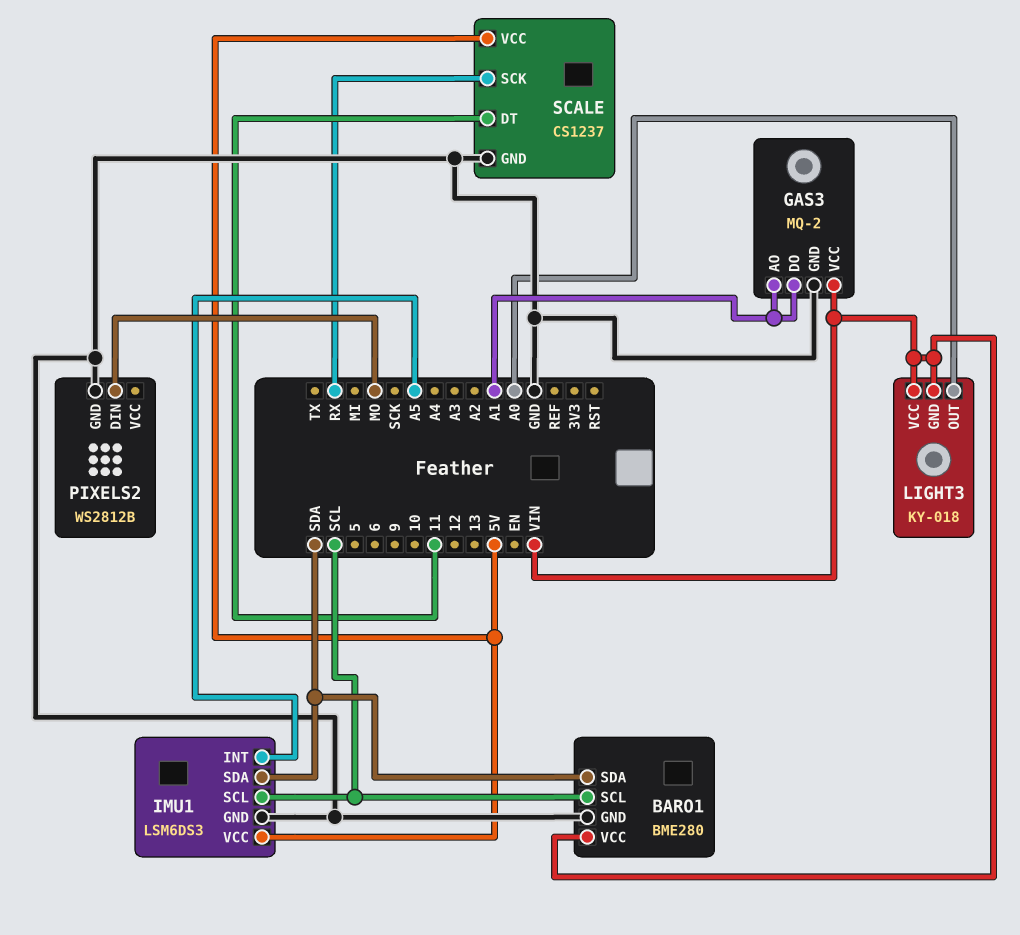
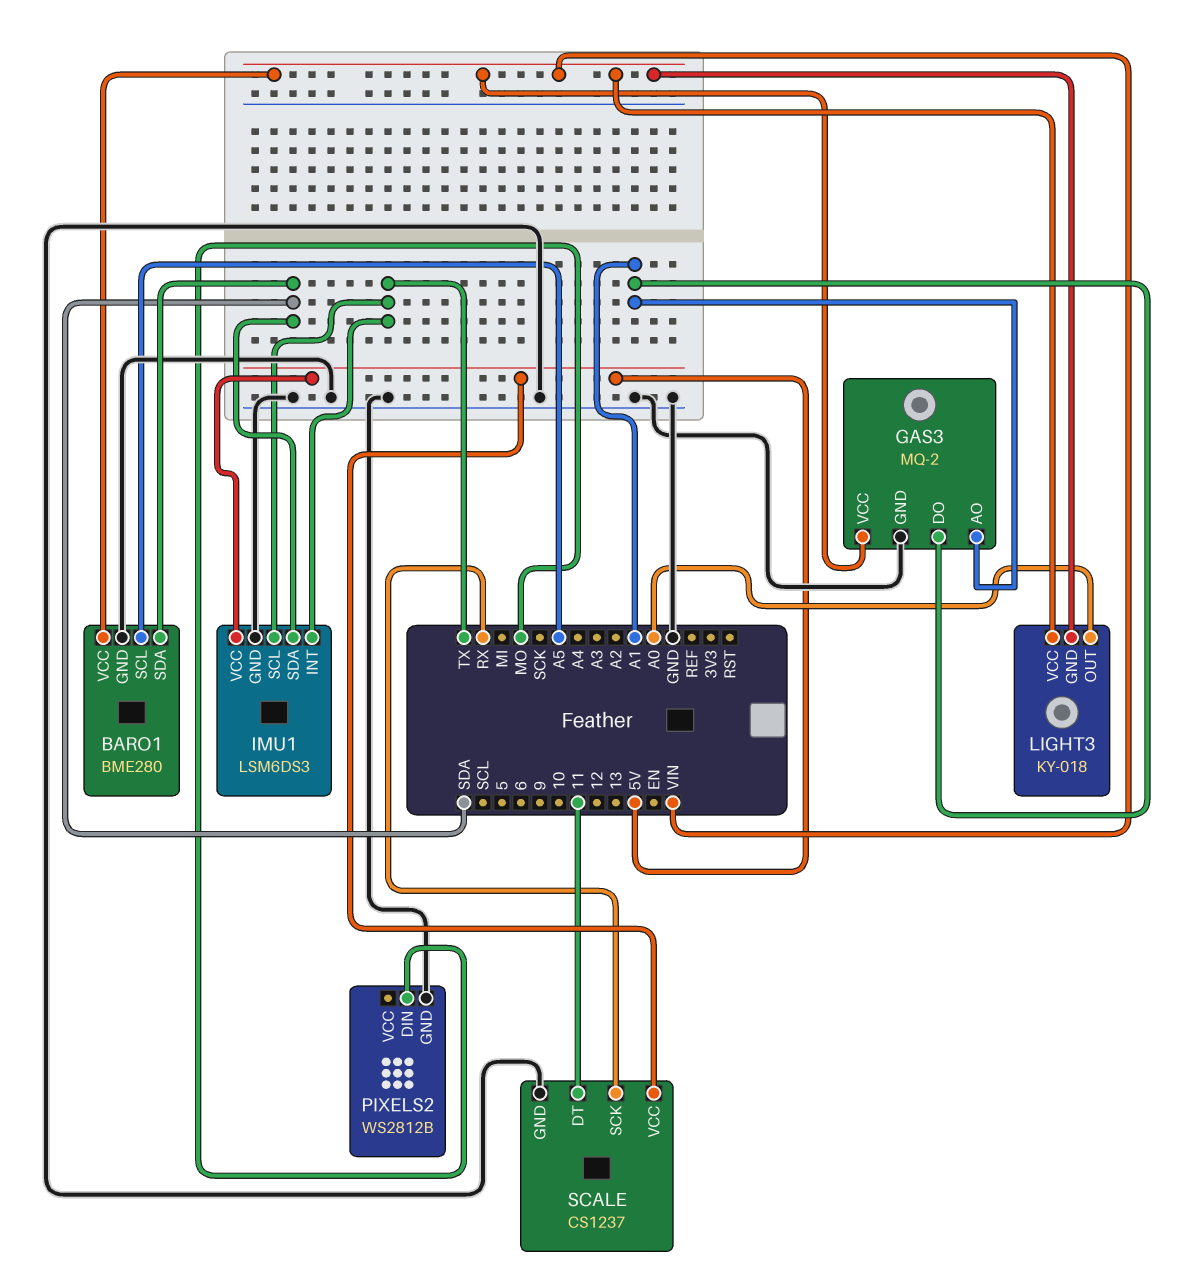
BARO1 pin SCL: SCL -> A5
IMU1 pin INT: A5 -> TX
IMU1 pin SCL: SCL -> TX

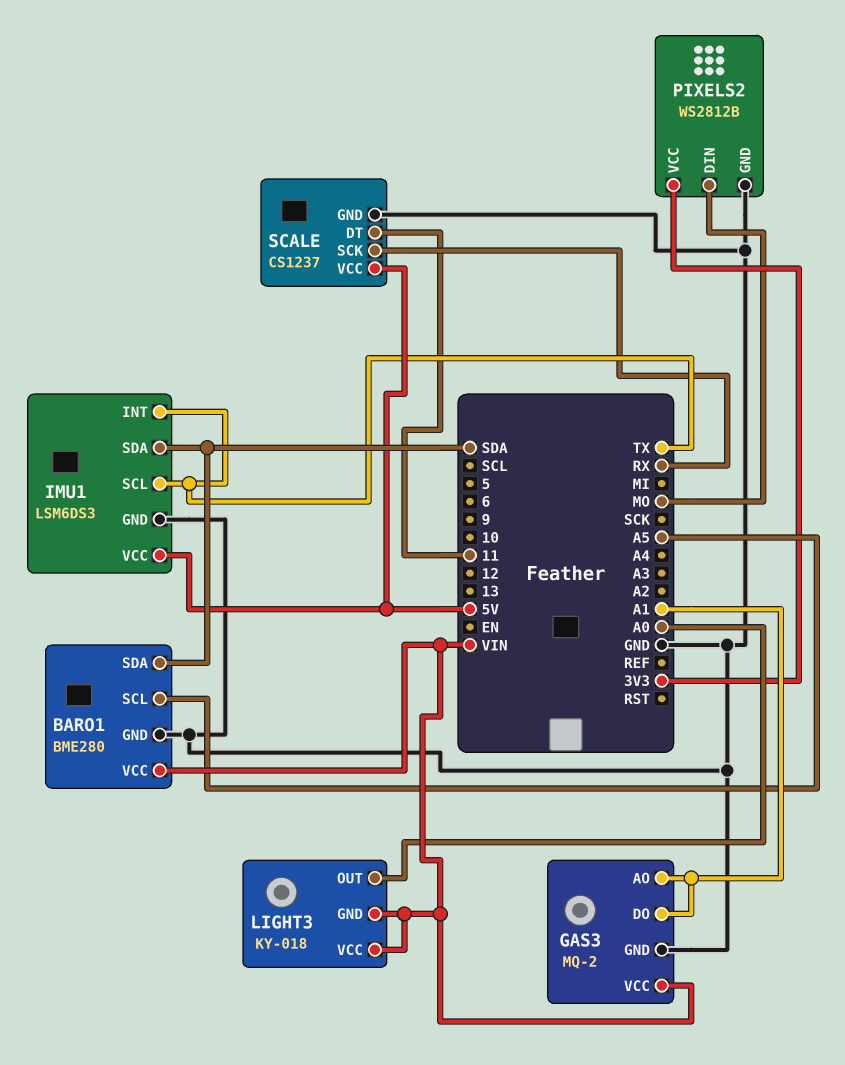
PIXELS2 pin VCC: none -> 3V3

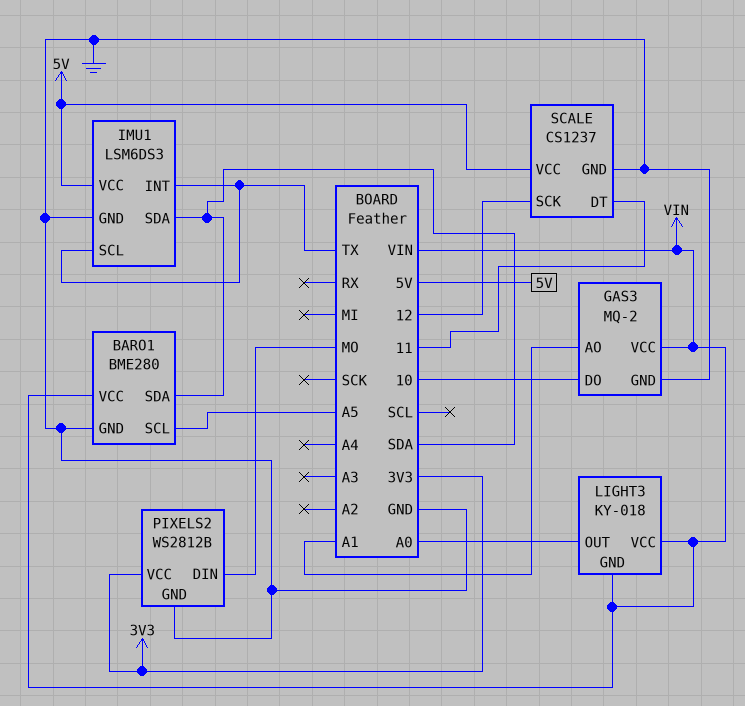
GAS3 pin DO: A1 -> 10
SCALE pin SCK: RX -> 12

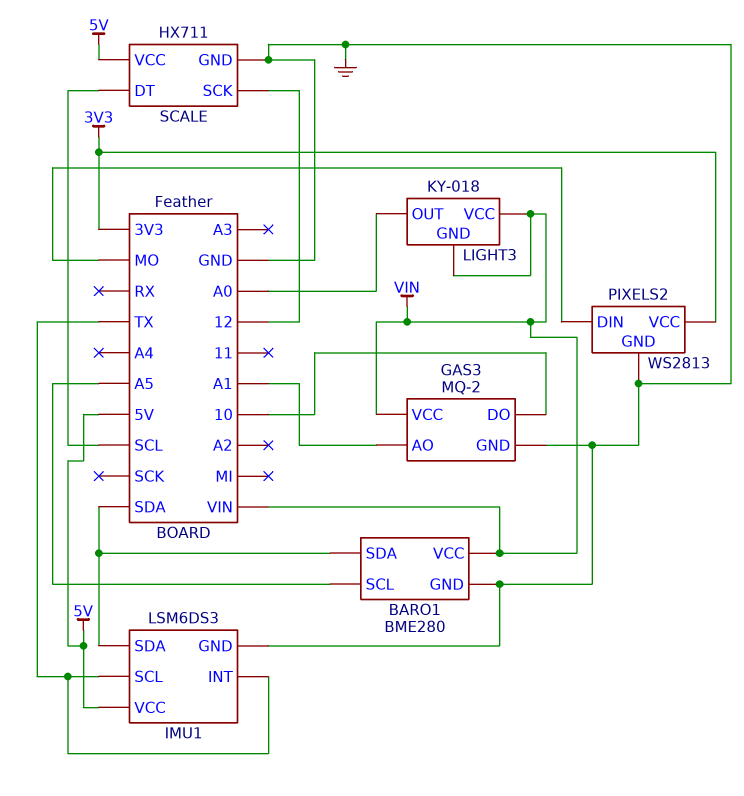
PIXELS2: WS2812B -> WS2813
SCALE: CS1237 -> HX711
SCALE pin DT: 11 -> SCL

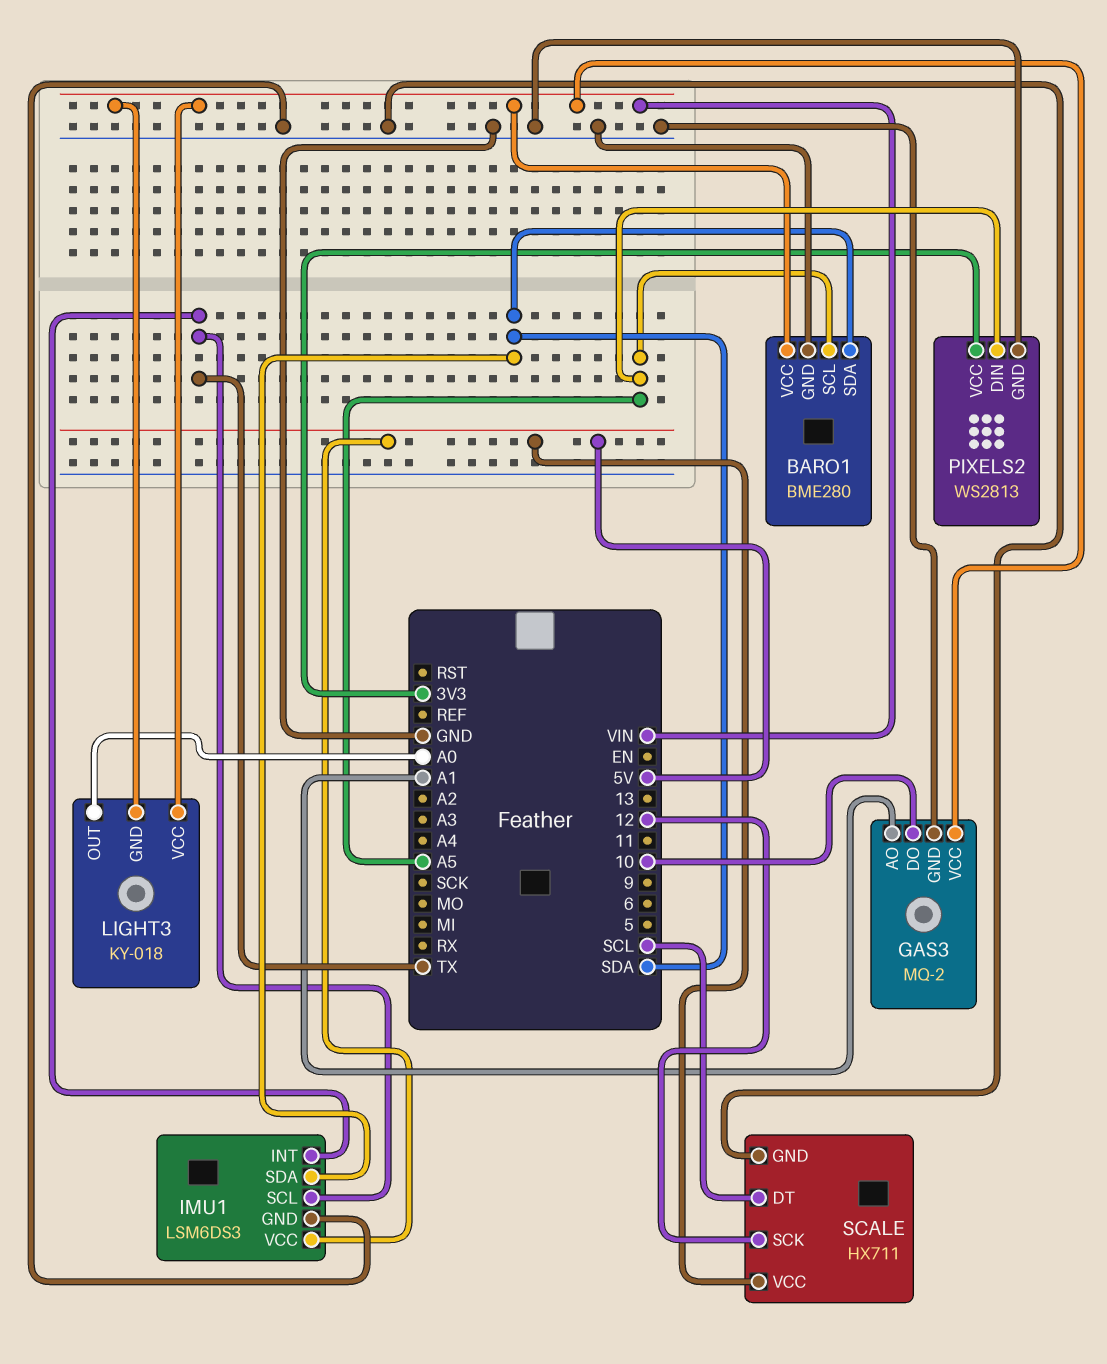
PIXELS2 pin DIN: MO -> A5

